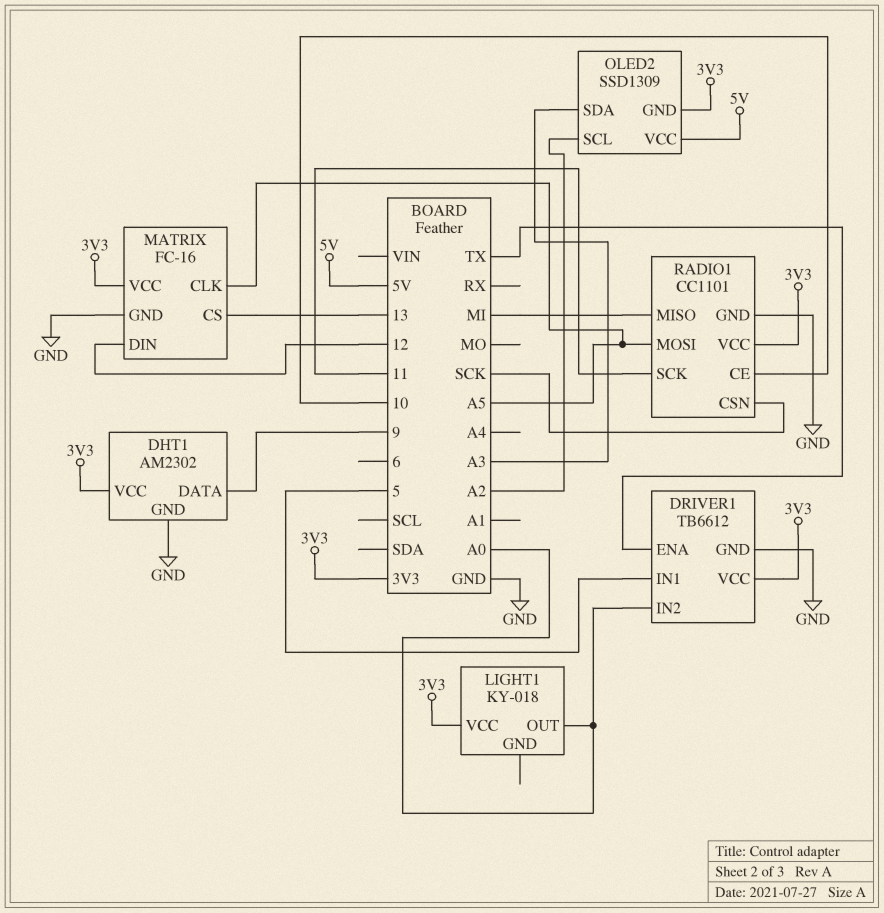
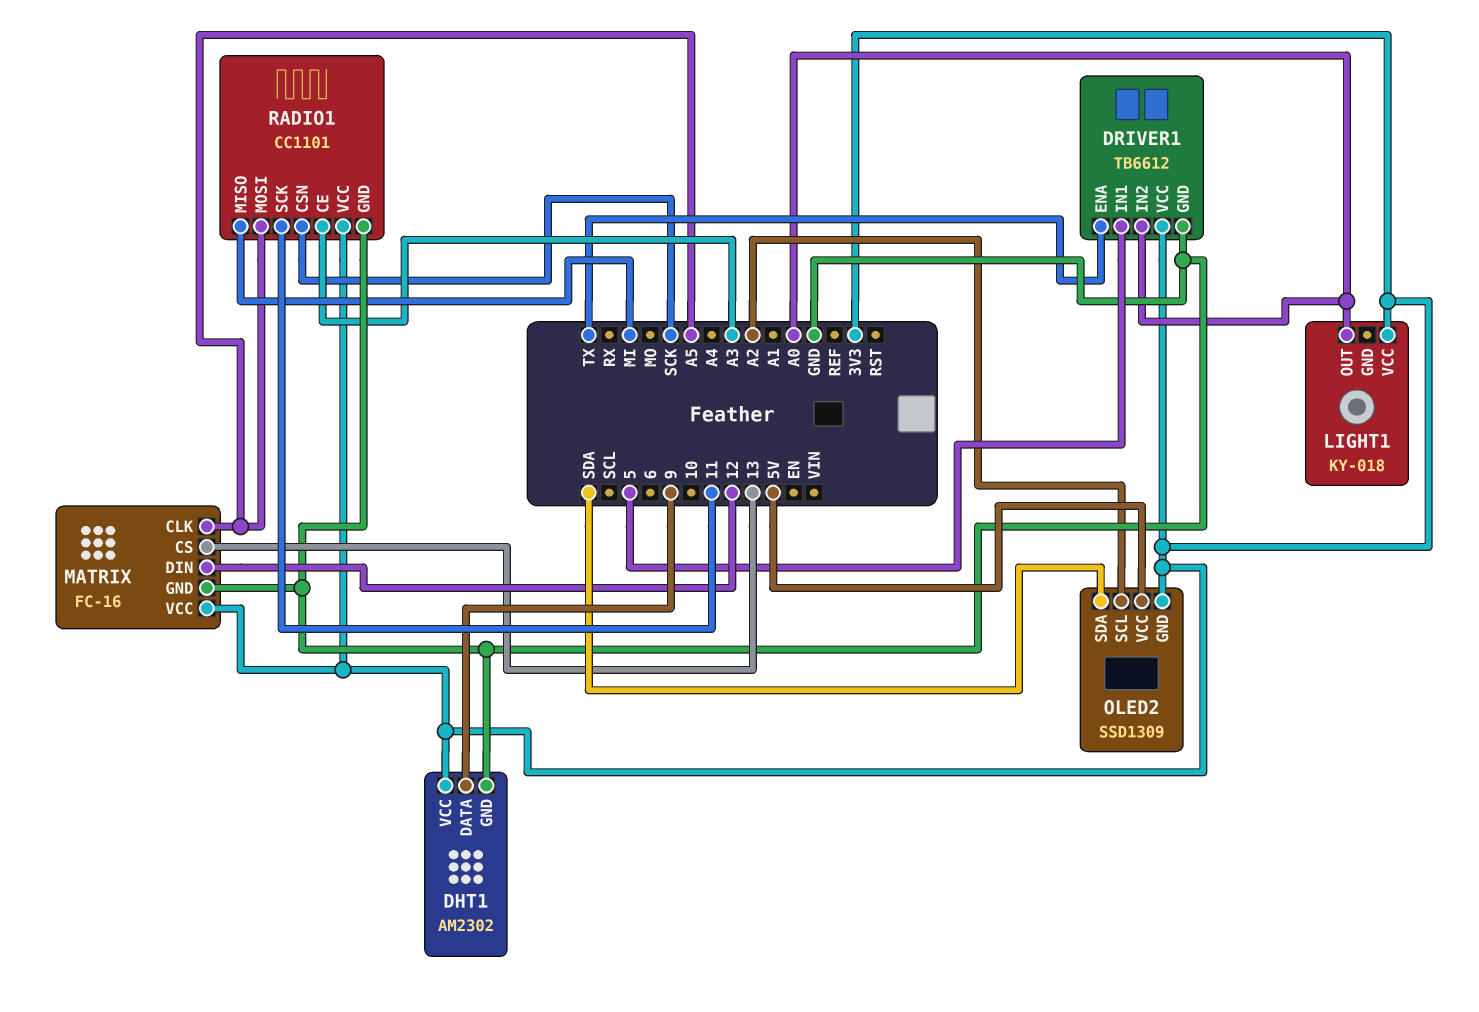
OLED2 pin SDA: A3 -> SDA
RADIO1 pin CE: 10 -> A3

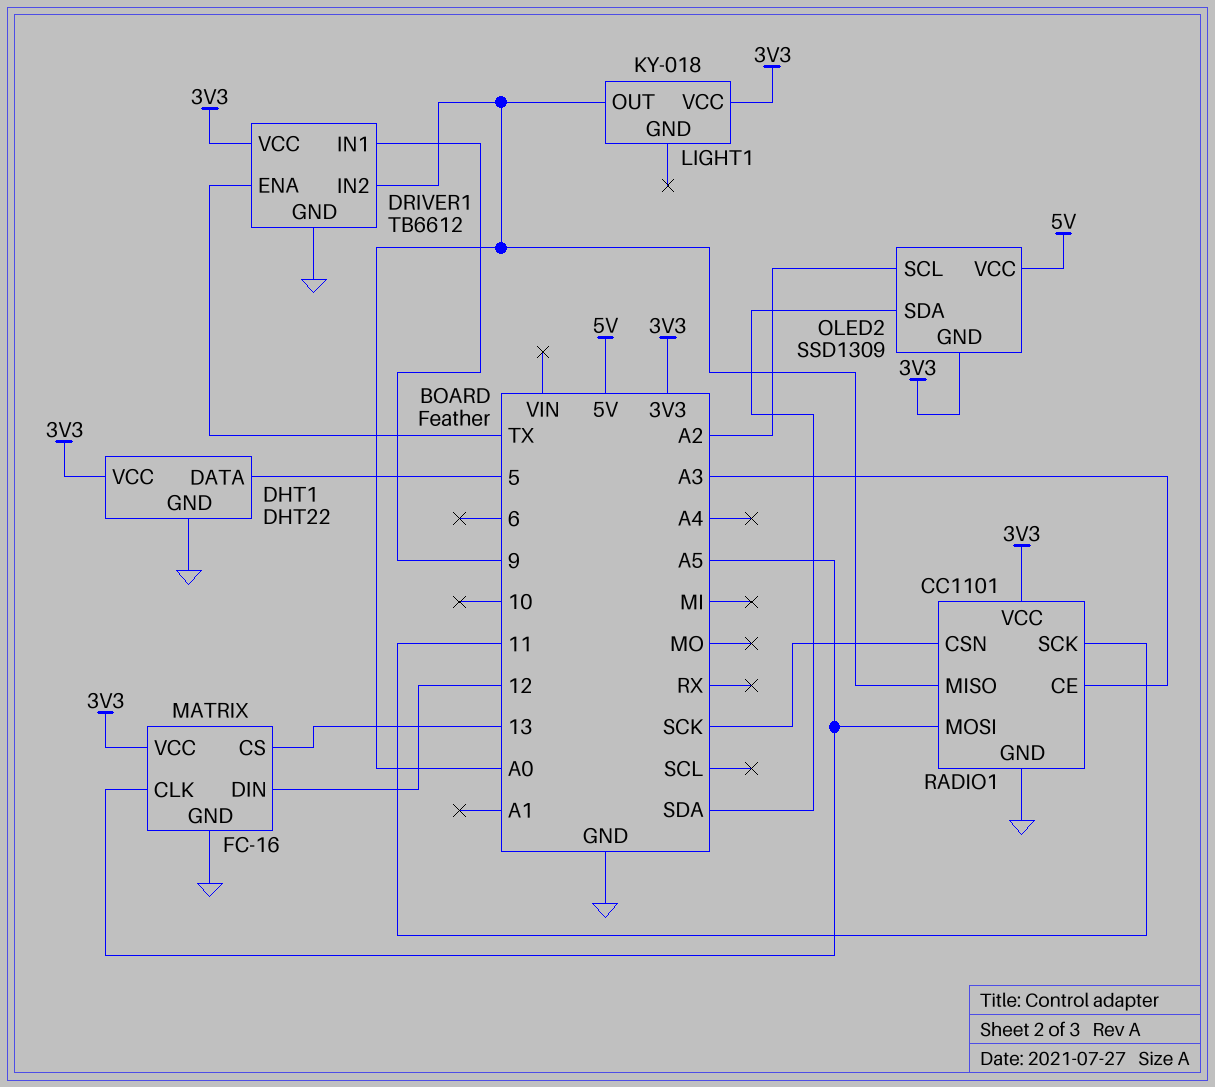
DHT1: AM2302 -> DHT22
DHT1 pin DATA: 9 -> 5
DRIVER1 pin IN1: 5 -> 9
RADIO1 pin MISO: MI -> A0

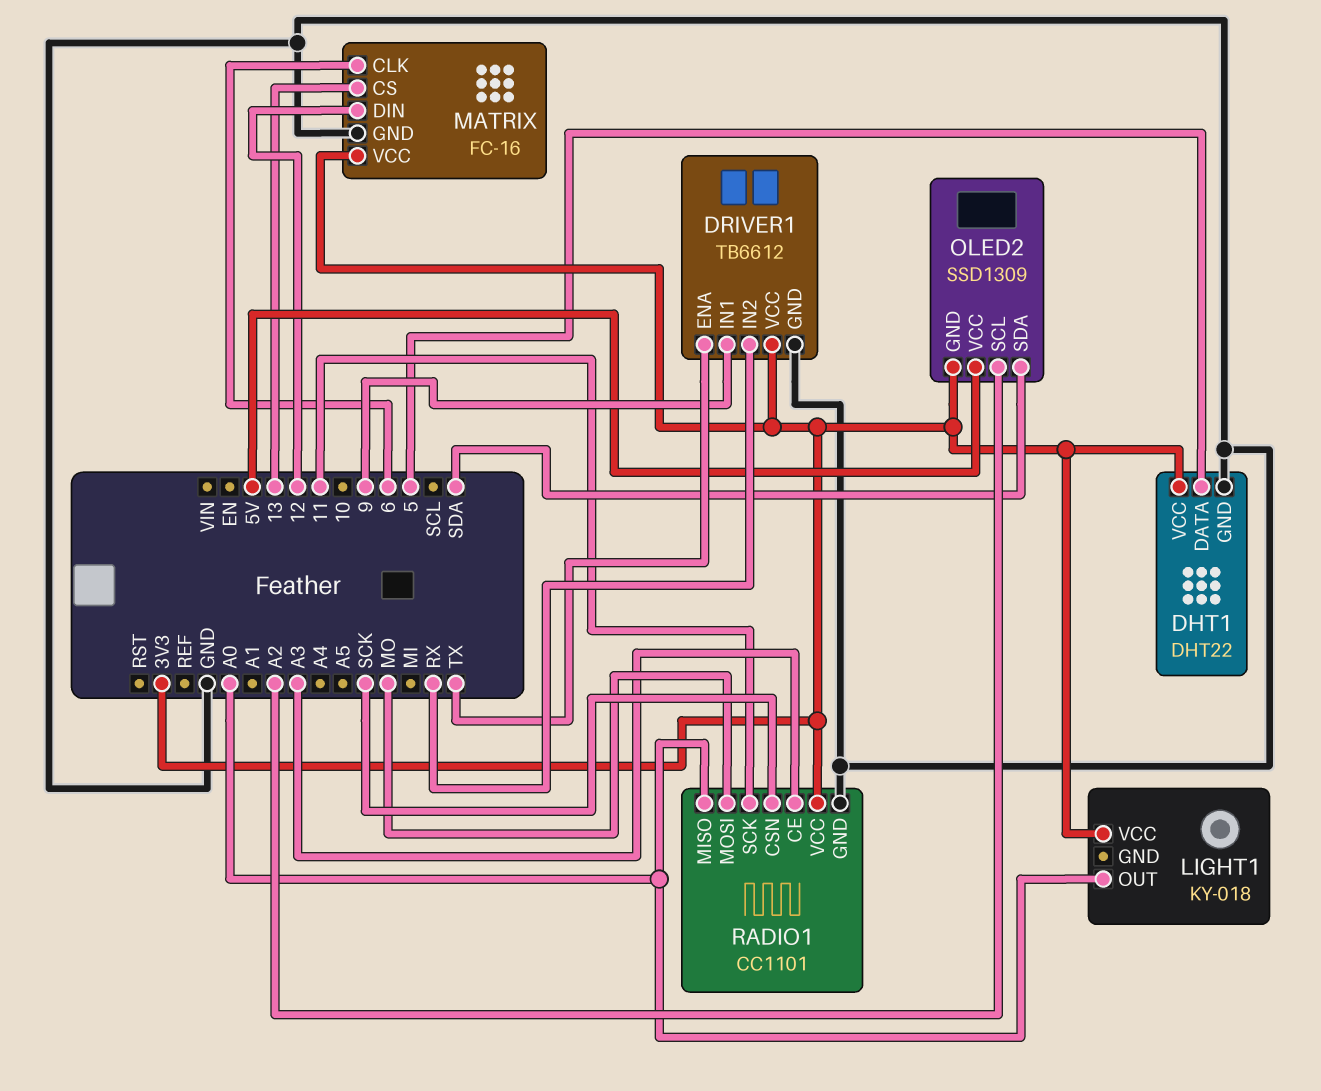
DRIVER1 pin IN2: A0 -> RX
MATRIX pin CLK: A5 -> 6
RADIO1 pin MOSI: A5 -> MO

